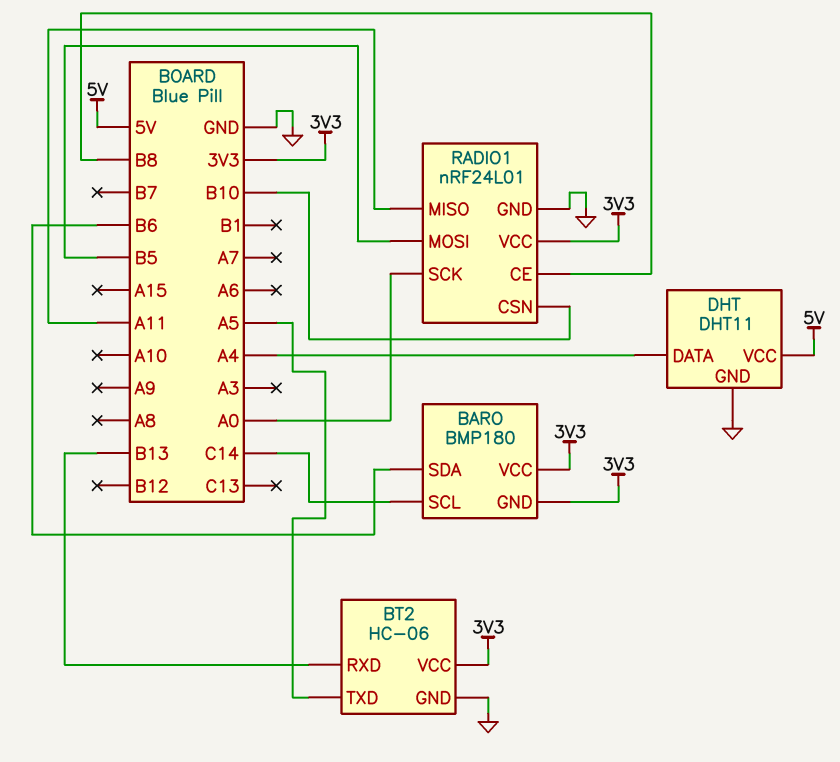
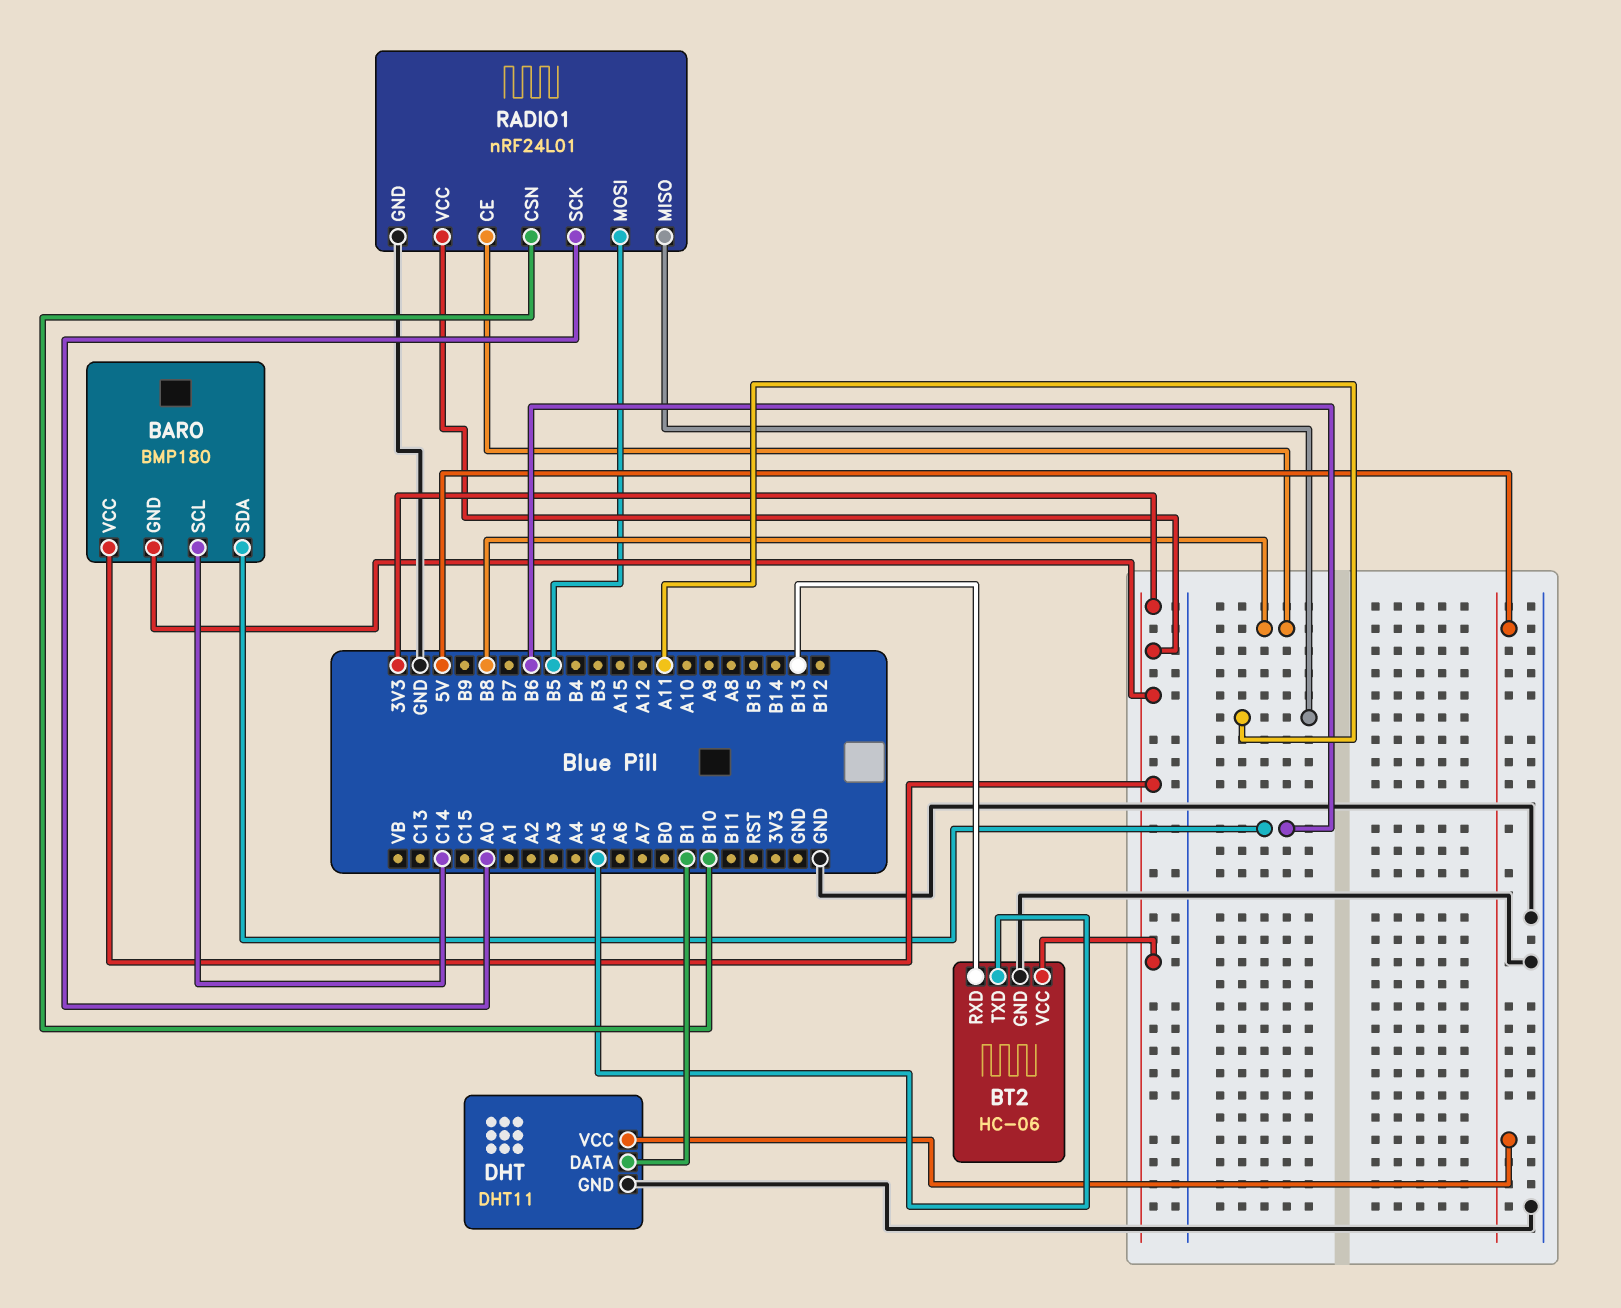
DHT pin DATA: A4 -> B1

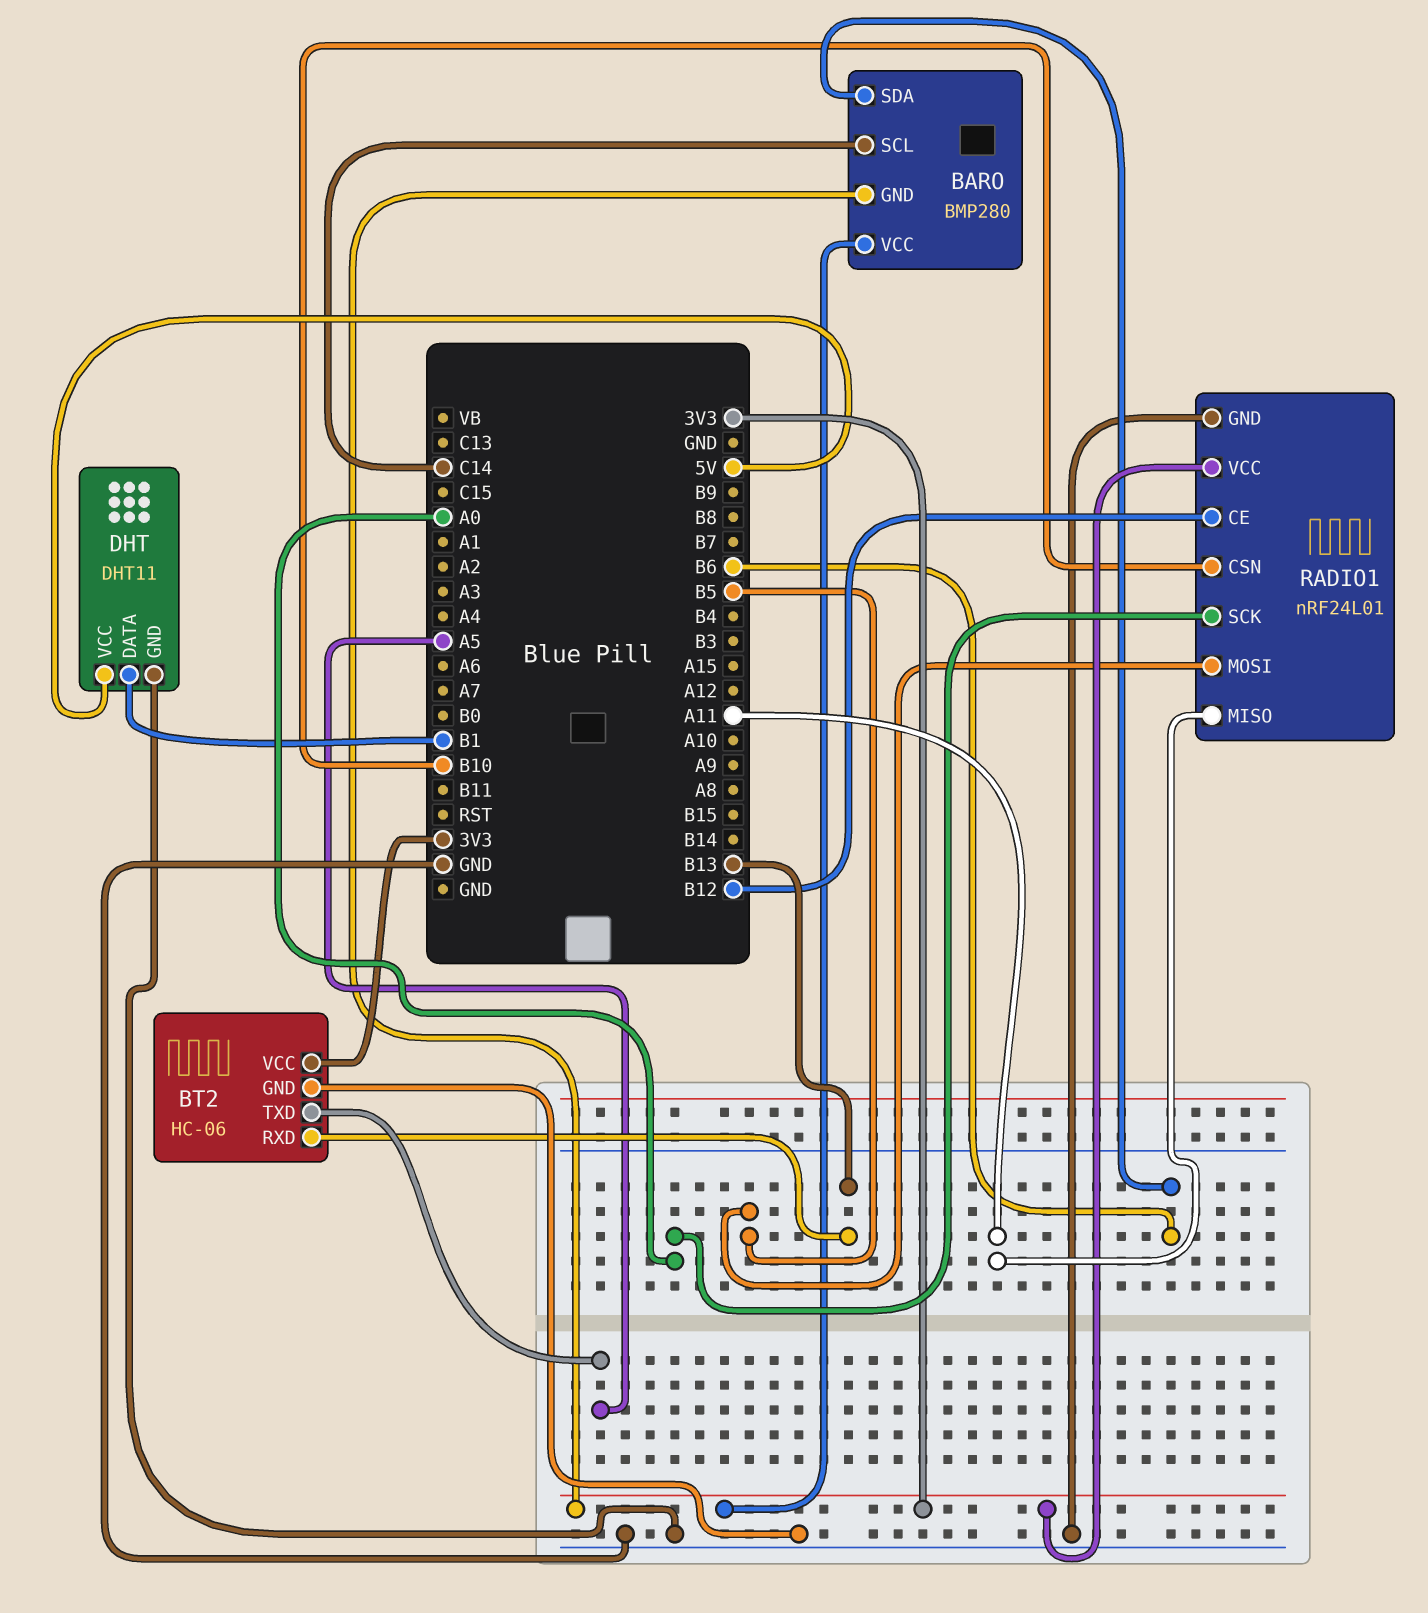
BARO: BMP180 -> BMP280
RADIO1 pin CE: B8 -> B12

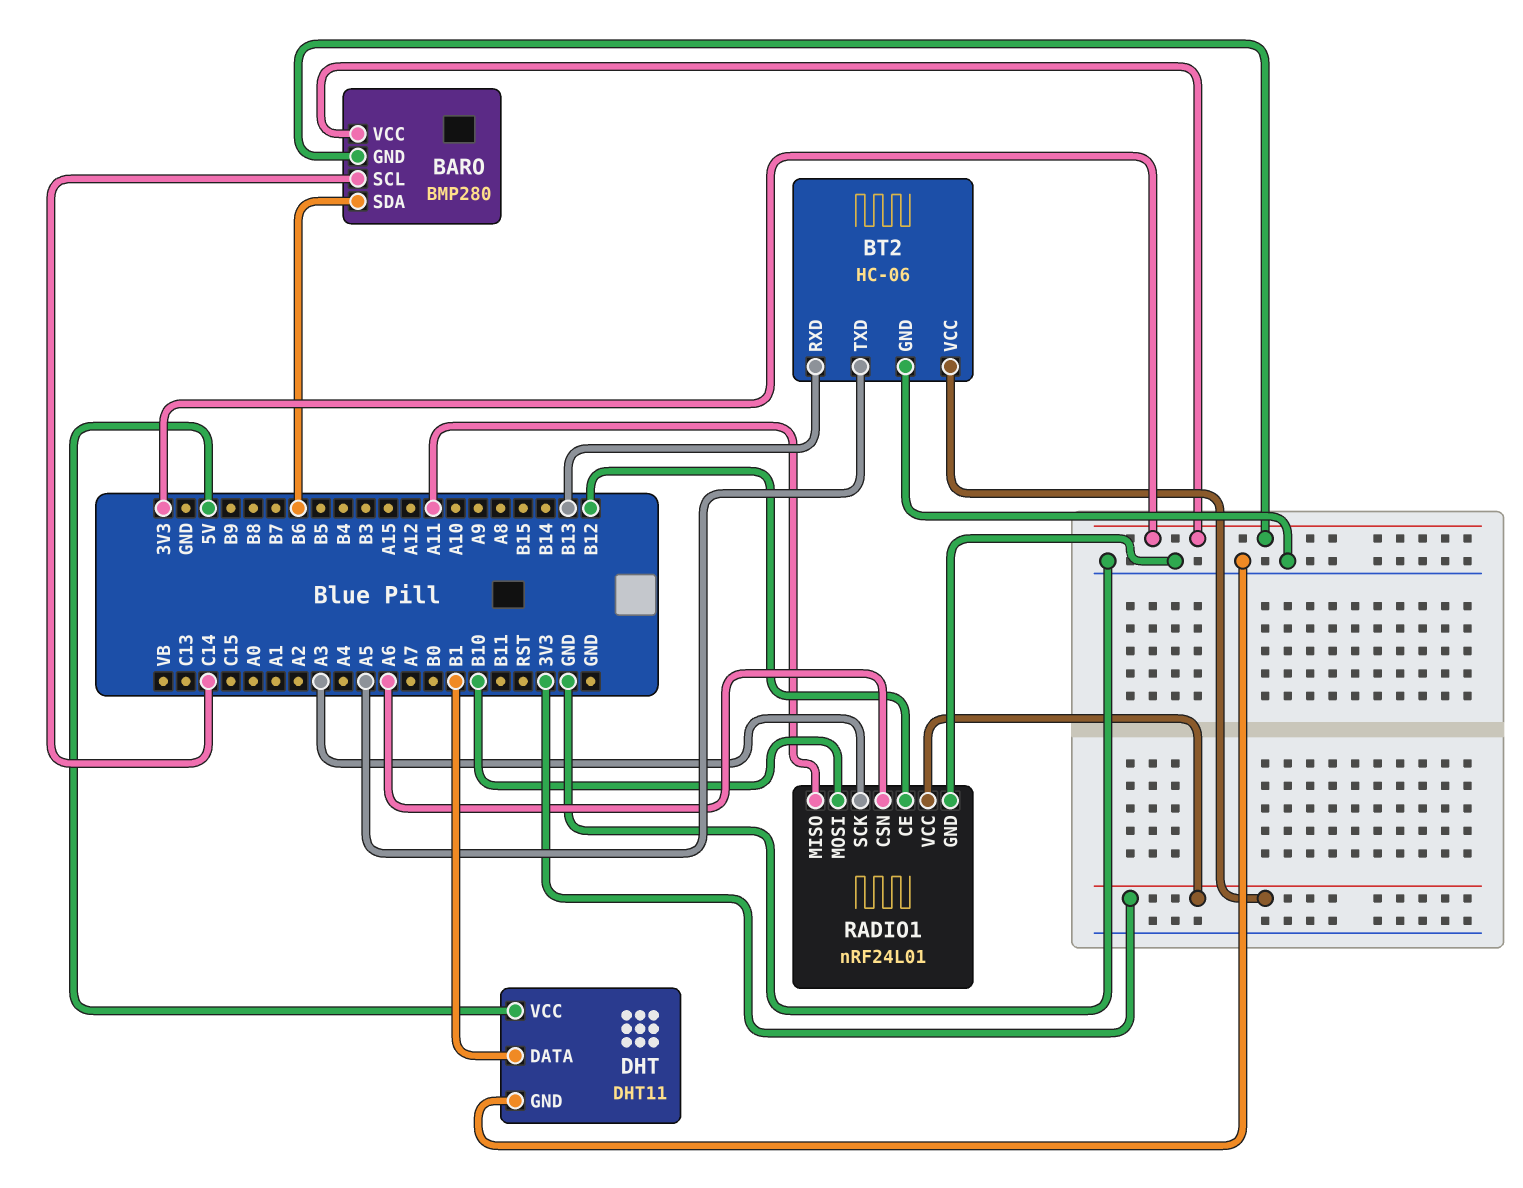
RADIO1 pin CSN: B10 -> A6
RADIO1 pin MOSI: B5 -> B10
RADIO1 pin SCK: A0 -> A3

